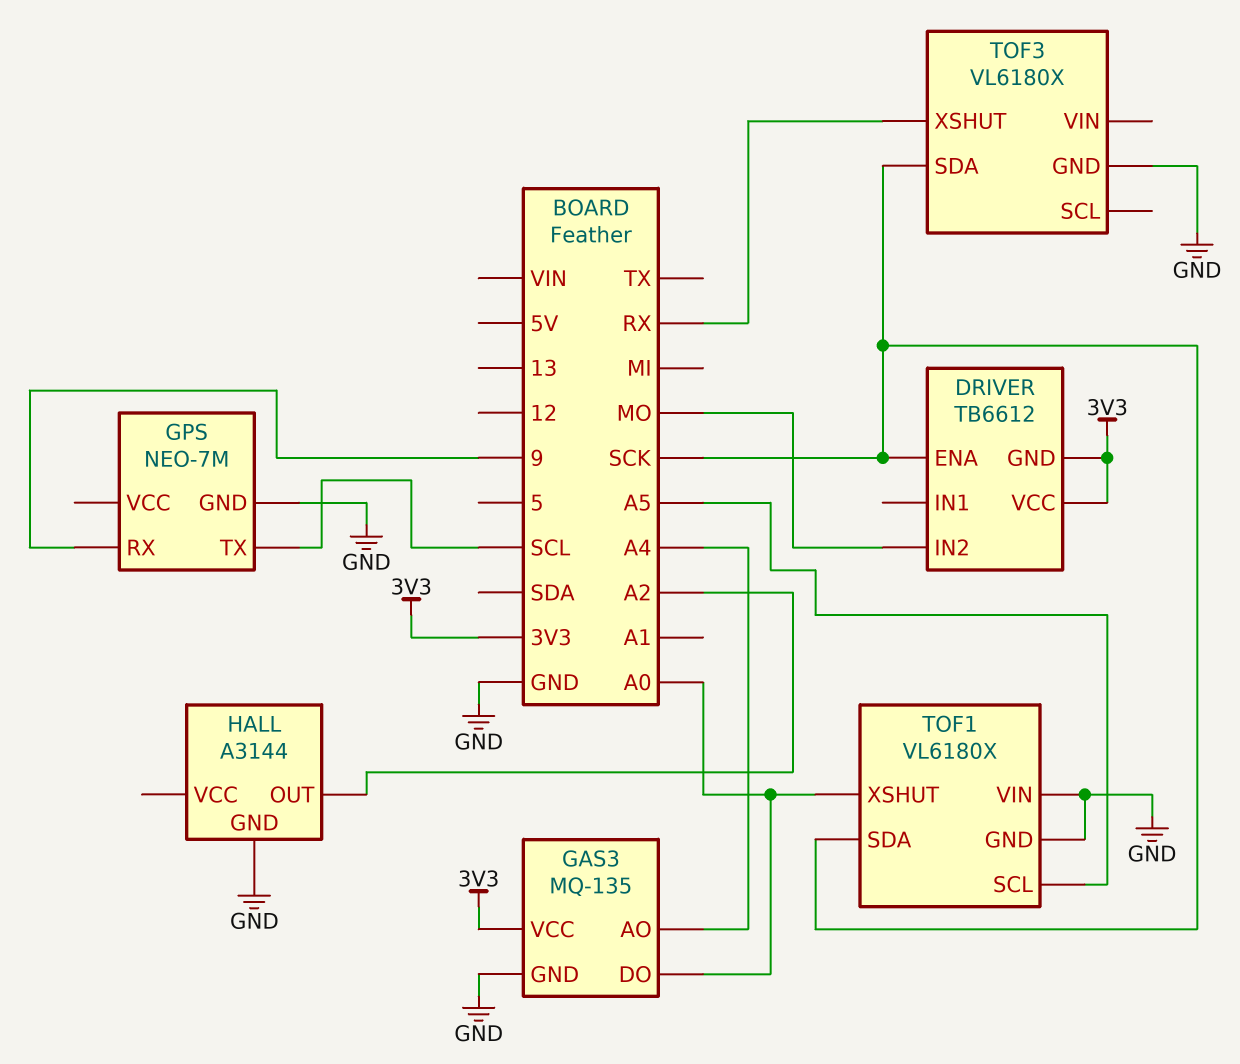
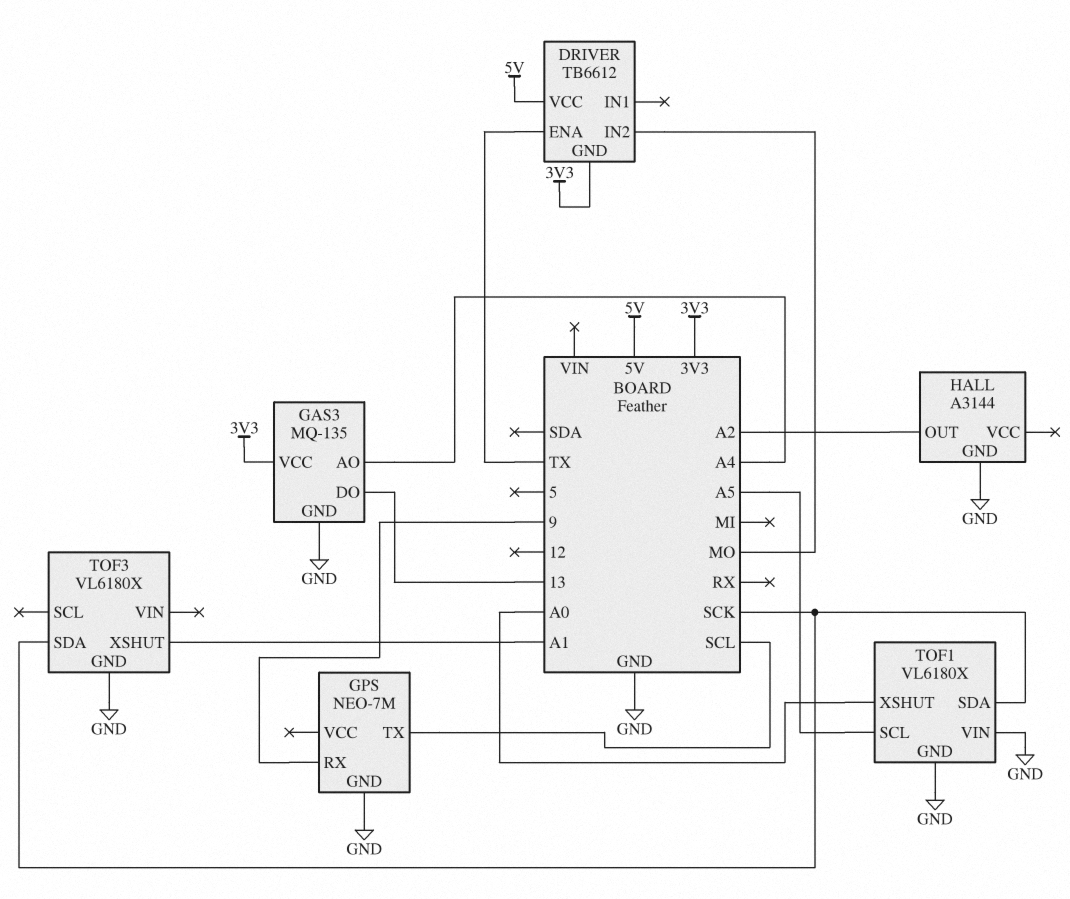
DRIVER pin ENA: SCK -> TX
DRIVER pin VCC: 3V3 -> 5V
GAS3 pin DO: A0 -> 13
TOF3 pin XSHUT: RX -> A1

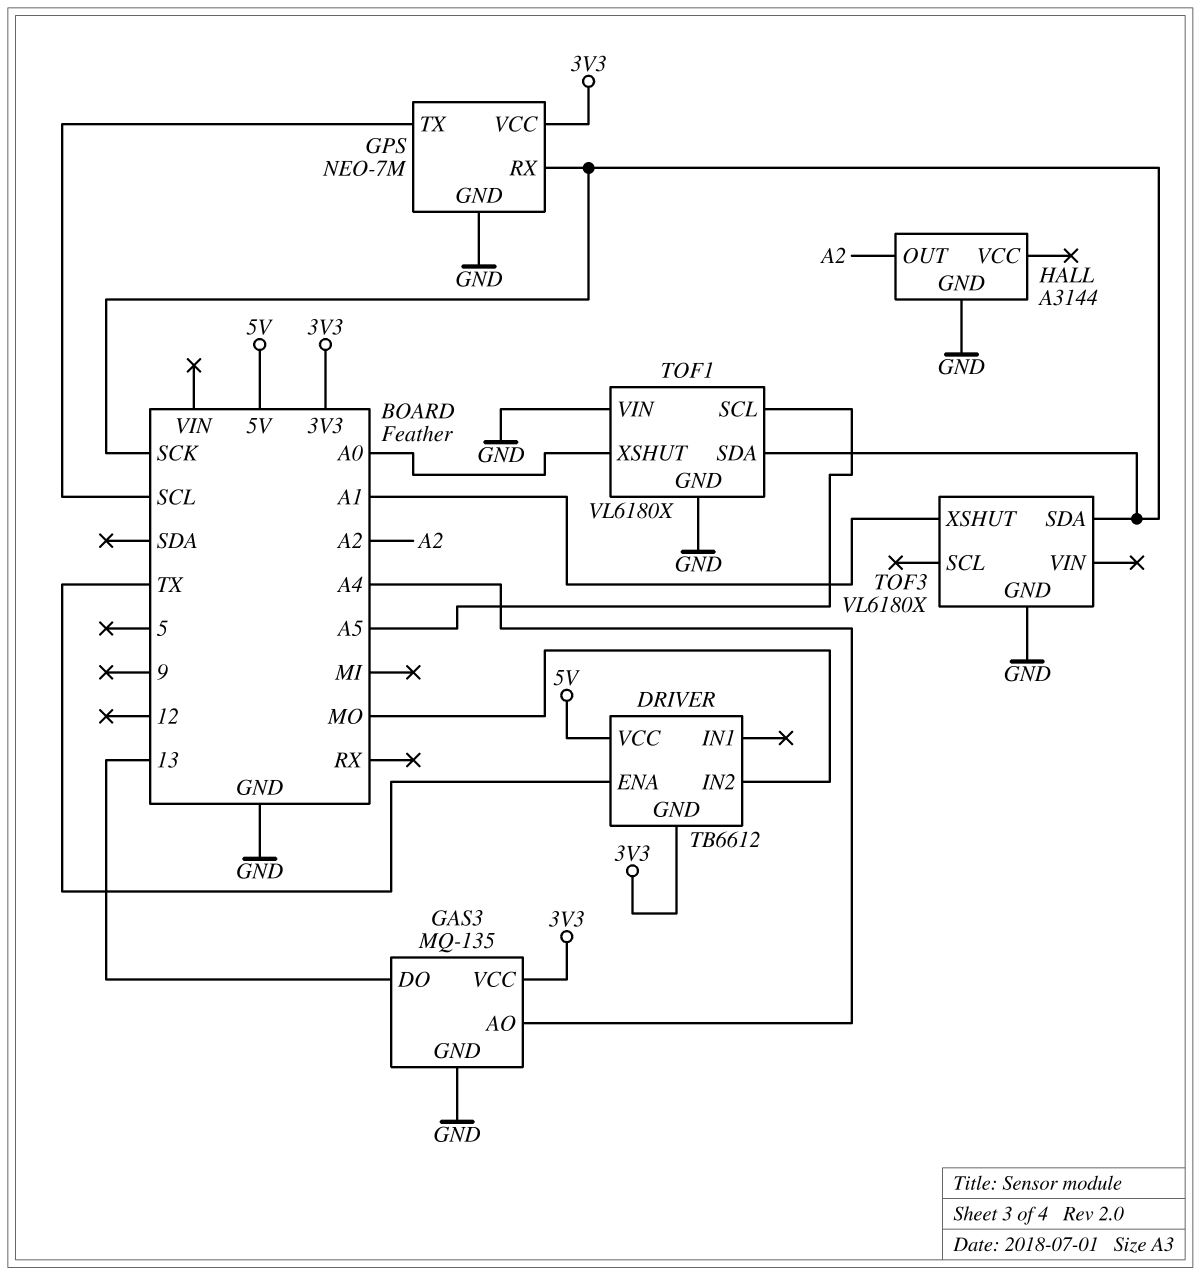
GPS pin RX: 9 -> SCK
GPS pin VCC: none -> 3V3

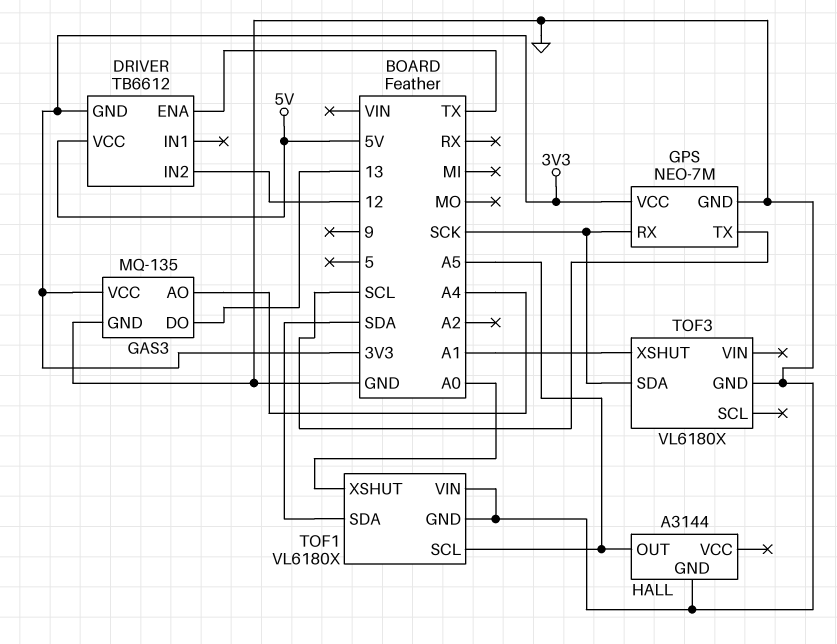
DRIVER pin IN2: MO -> 12
HALL pin OUT: A2 -> A5
TOF1 pin SDA: SCK -> SDA

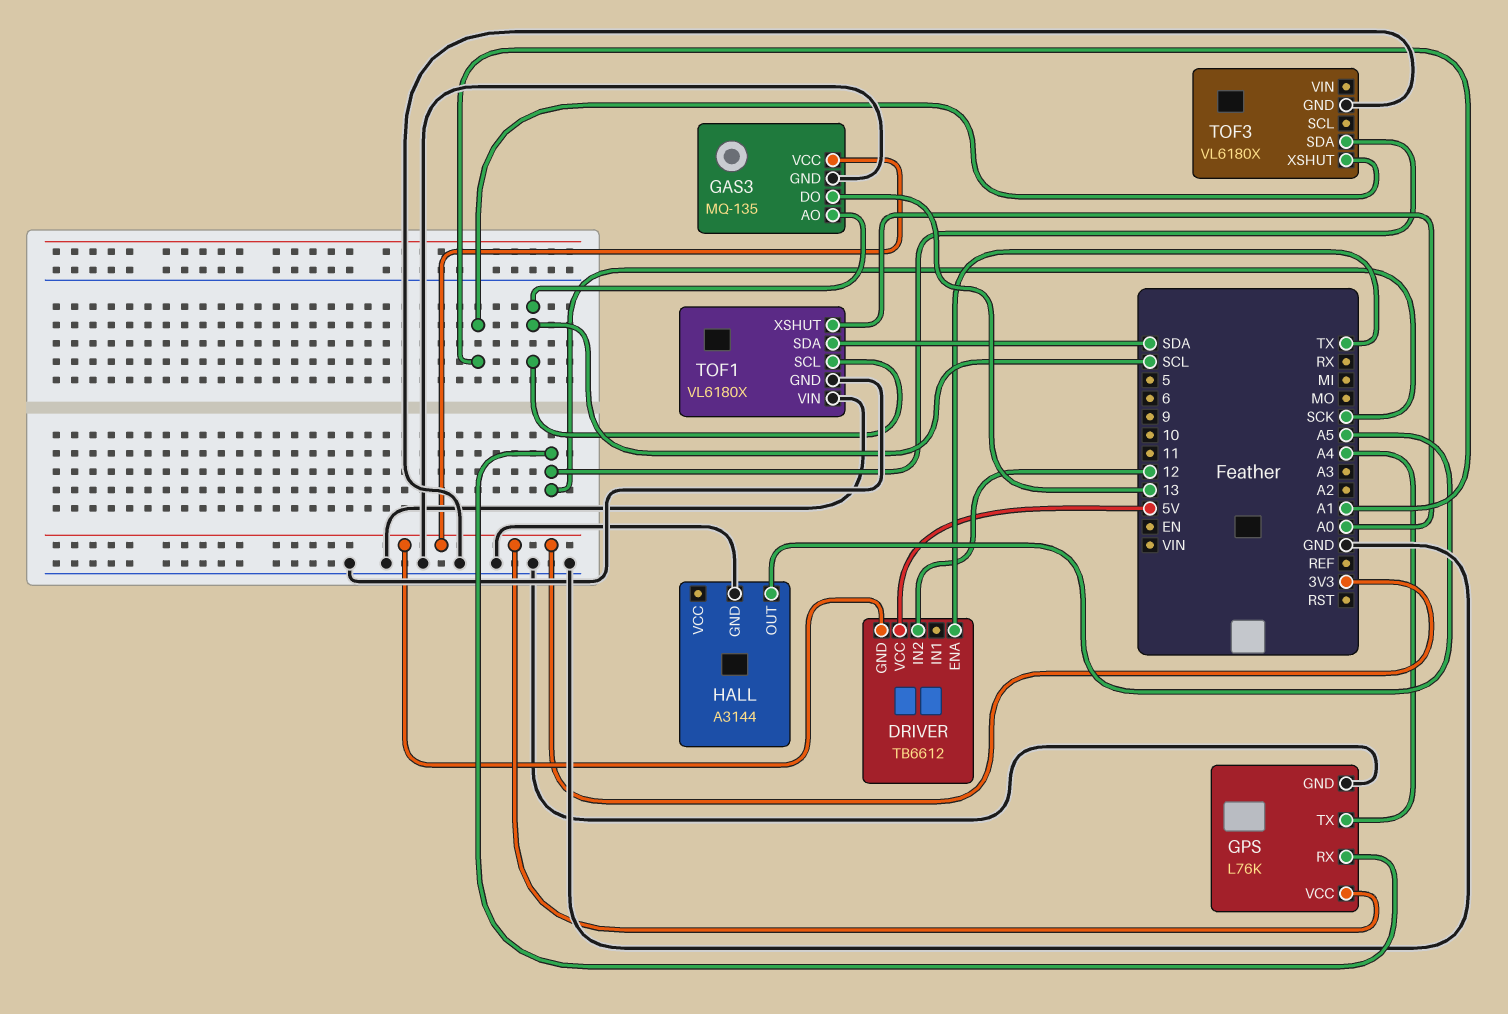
GAS3 pin AO: A4 -> SCL
GPS: NEO-7M -> L76K
GPS pin TX: SCL -> A4
TOF1 pin SCL: A5 -> SCL

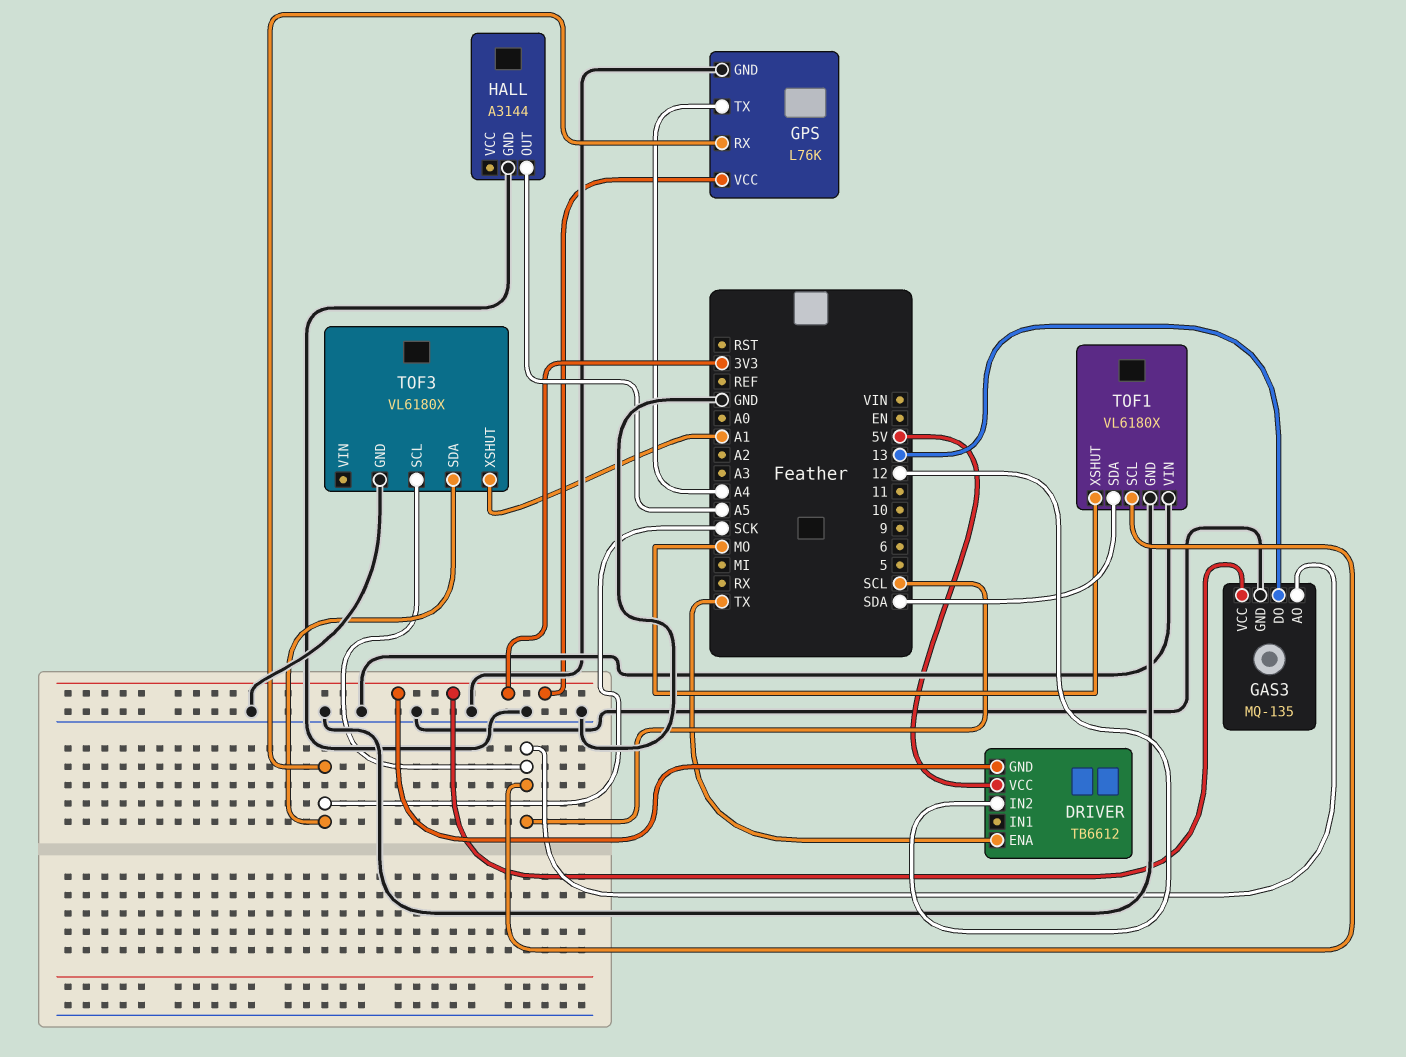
TOF1 pin XSHUT: A0 -> MO
TOF3 pin SCL: none -> SCL

